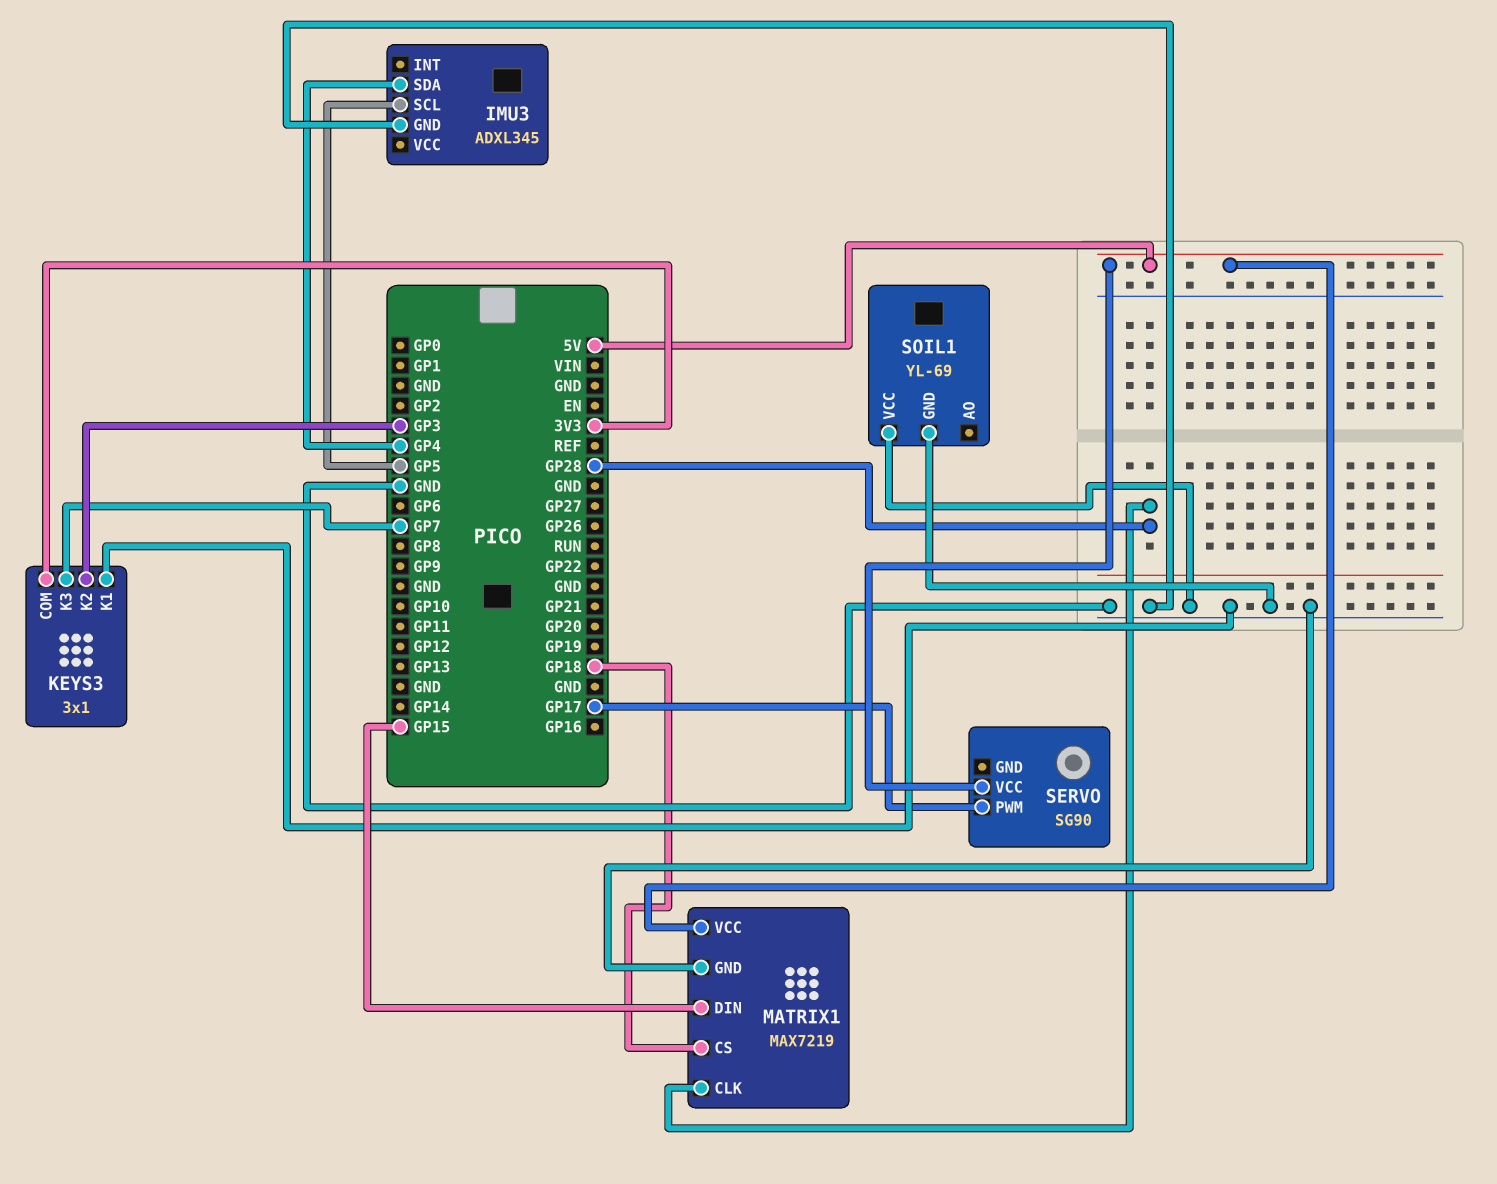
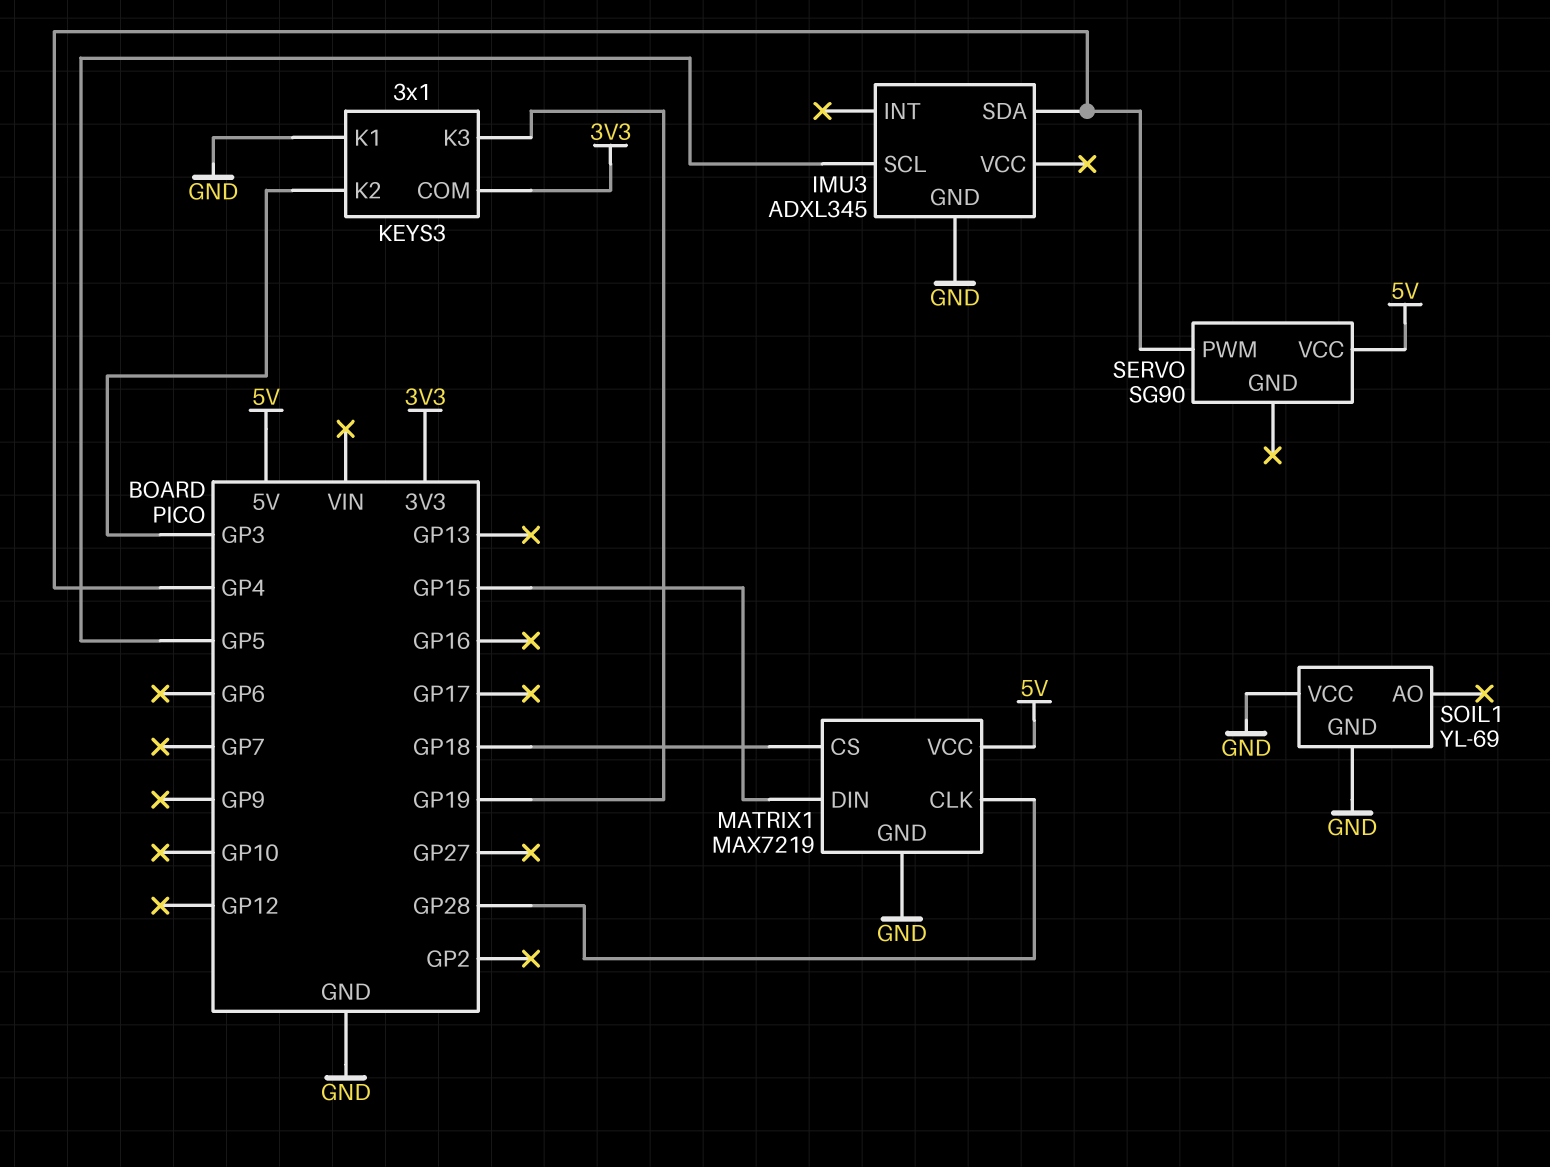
KEYS3 pin K3: GP7 -> GP19
SERVO pin PWM: GP17 -> GP4

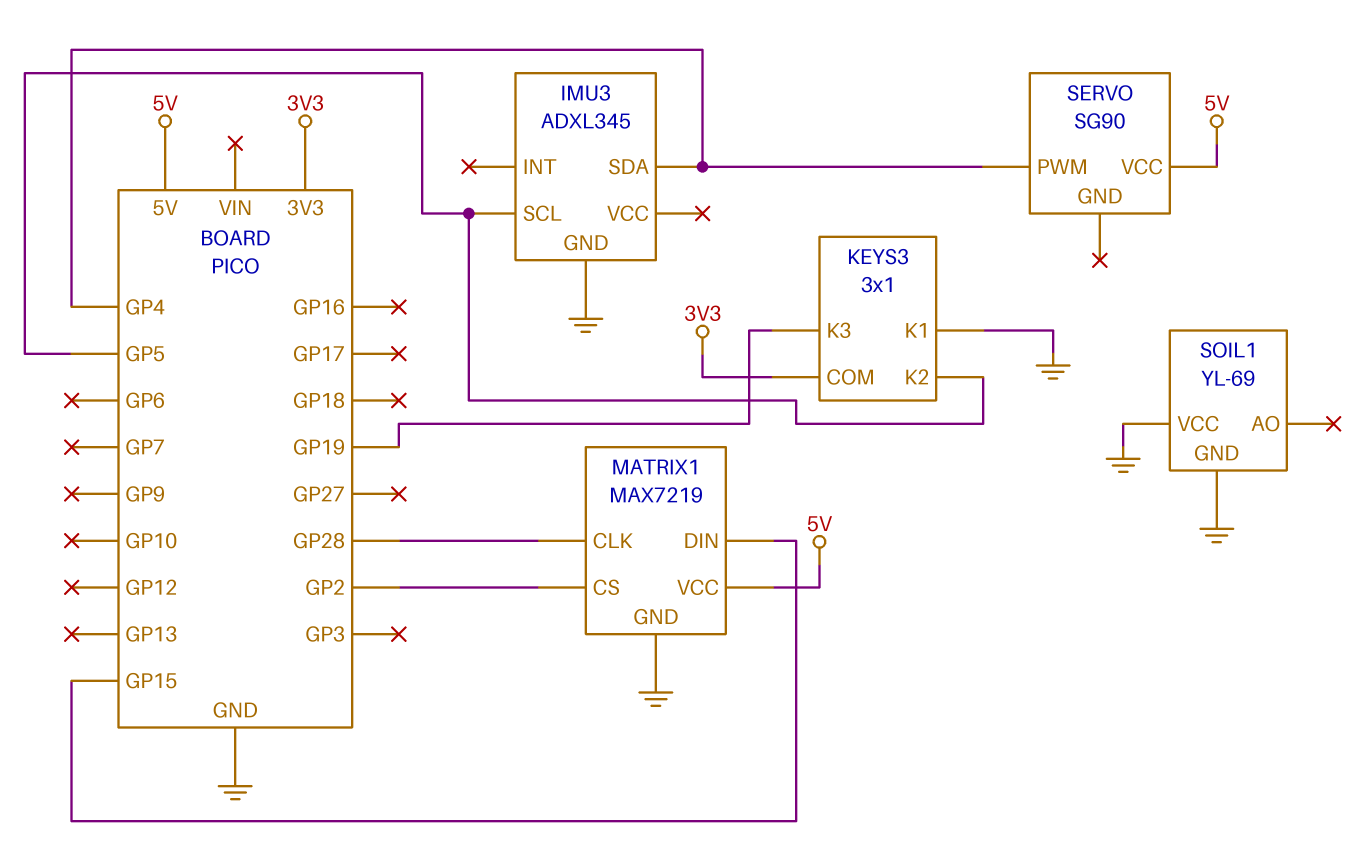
KEYS3 pin K2: GP3 -> GP5
MATRIX1 pin CS: GP18 -> GP2

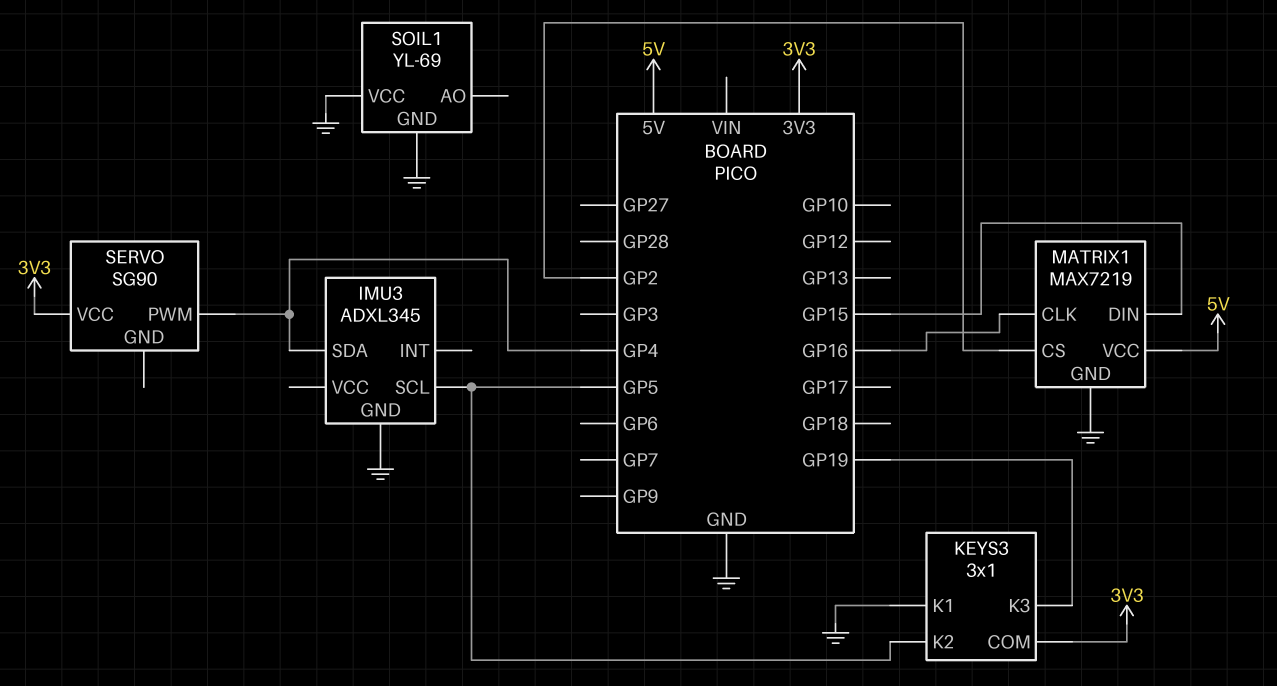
MATRIX1 pin CLK: GP28 -> GP16
SERVO pin VCC: 5V -> 3V3

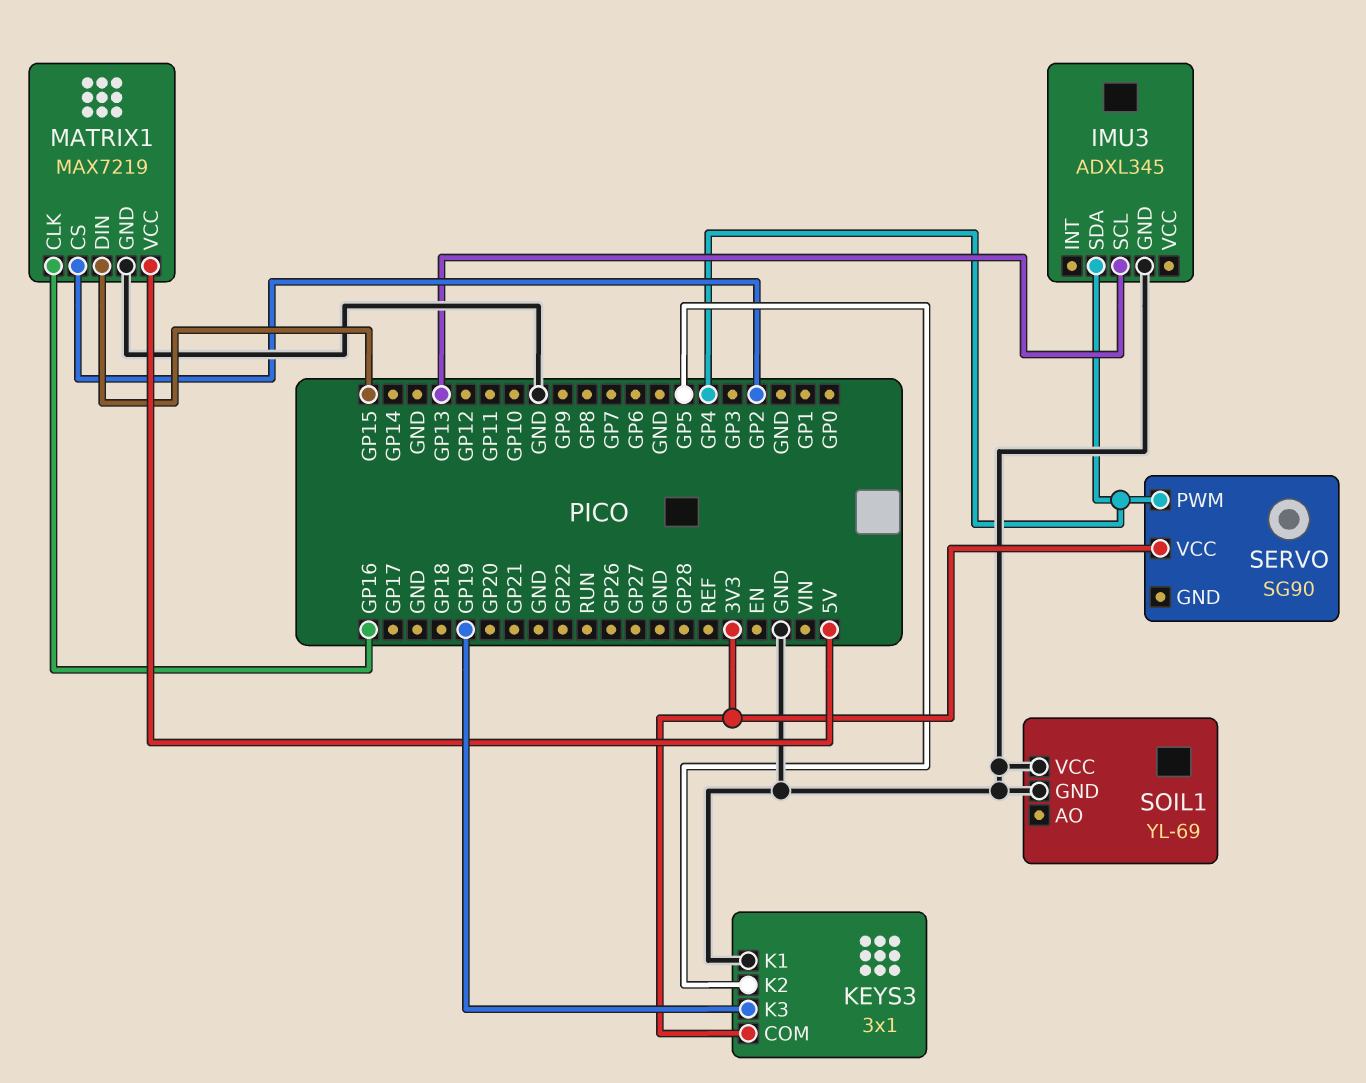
IMU3 pin SCL: GP5 -> GP13

